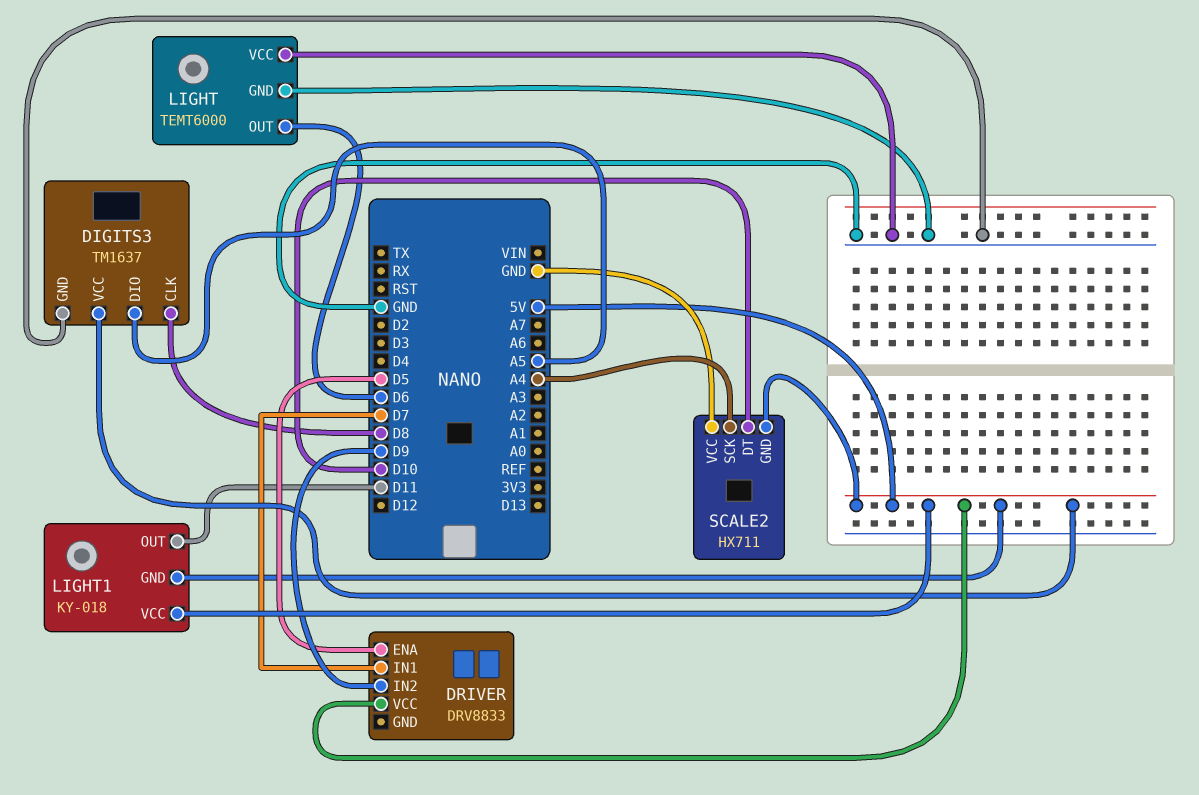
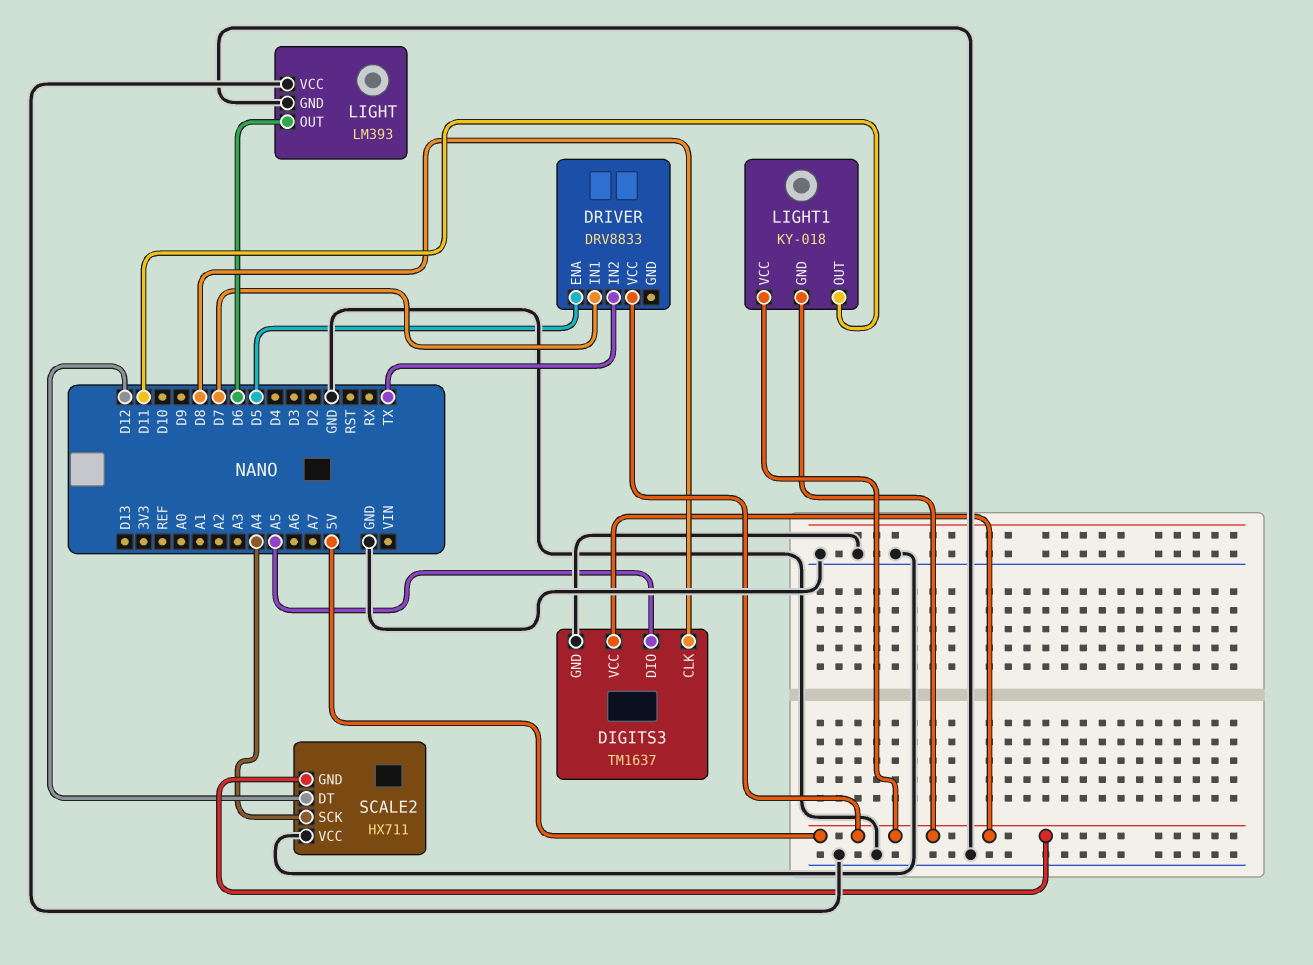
DRIVER pin IN2: D9 -> TX
LIGHT: TEMT6000 -> LM393
SCALE2 pin DT: D10 -> D12

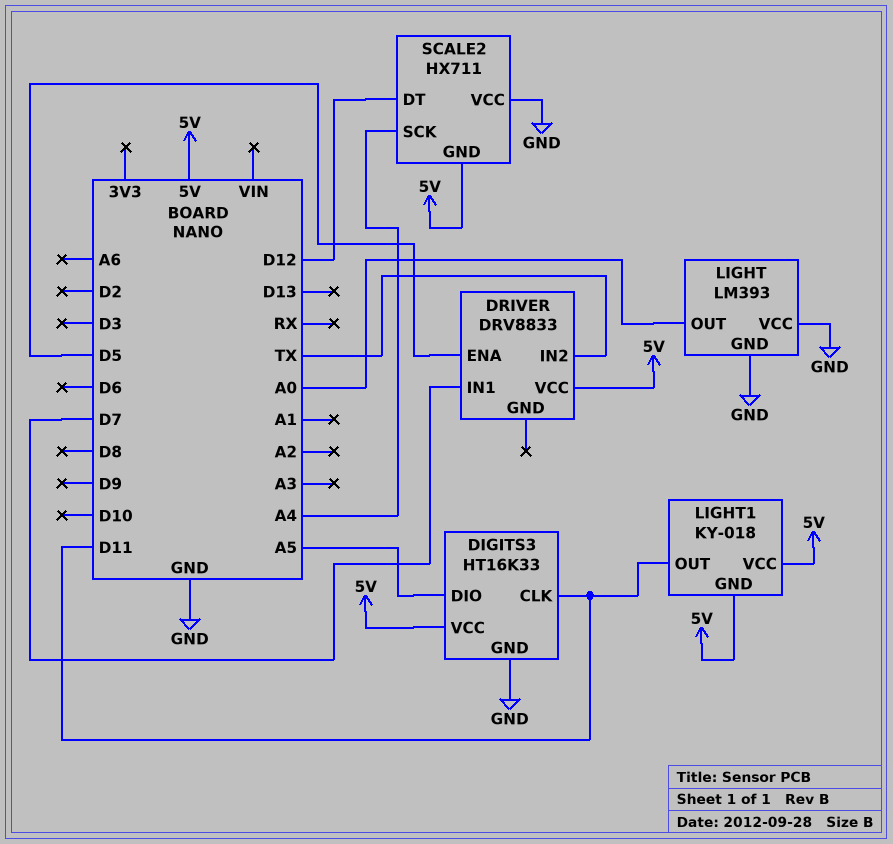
DIGITS3: TM1637 -> HT16K33
DIGITS3 pin CLK: D8 -> D11
LIGHT pin OUT: D6 -> A0

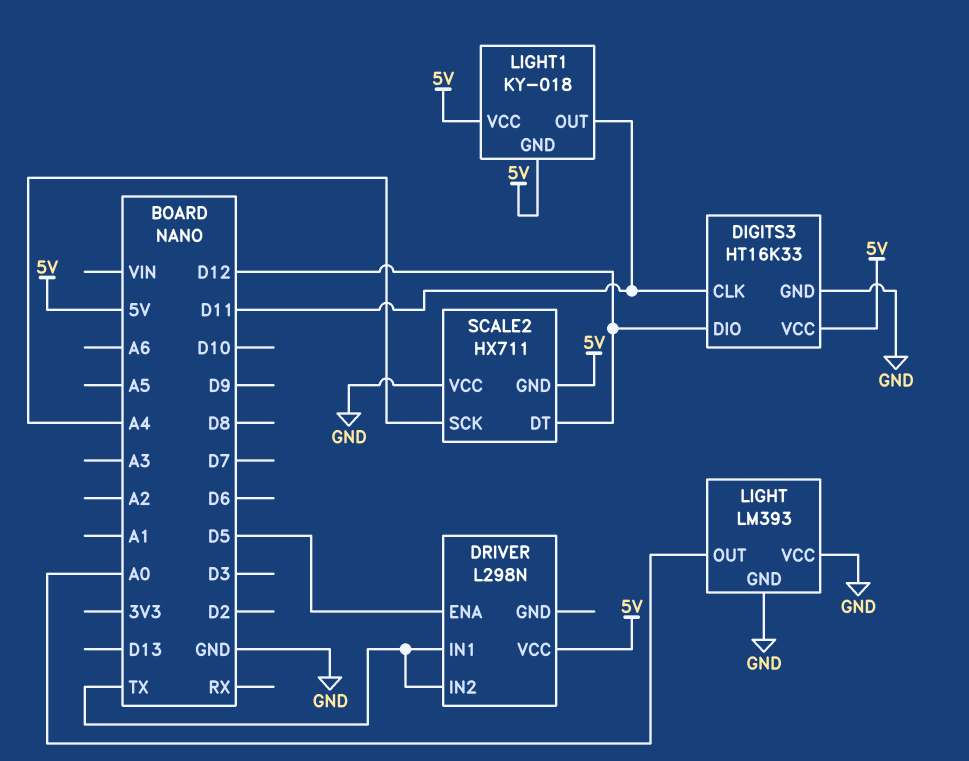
DIGITS3 pin DIO: A5 -> D12
DRIVER: DRV8833 -> L298N
DRIVER pin IN1: D7 -> TX

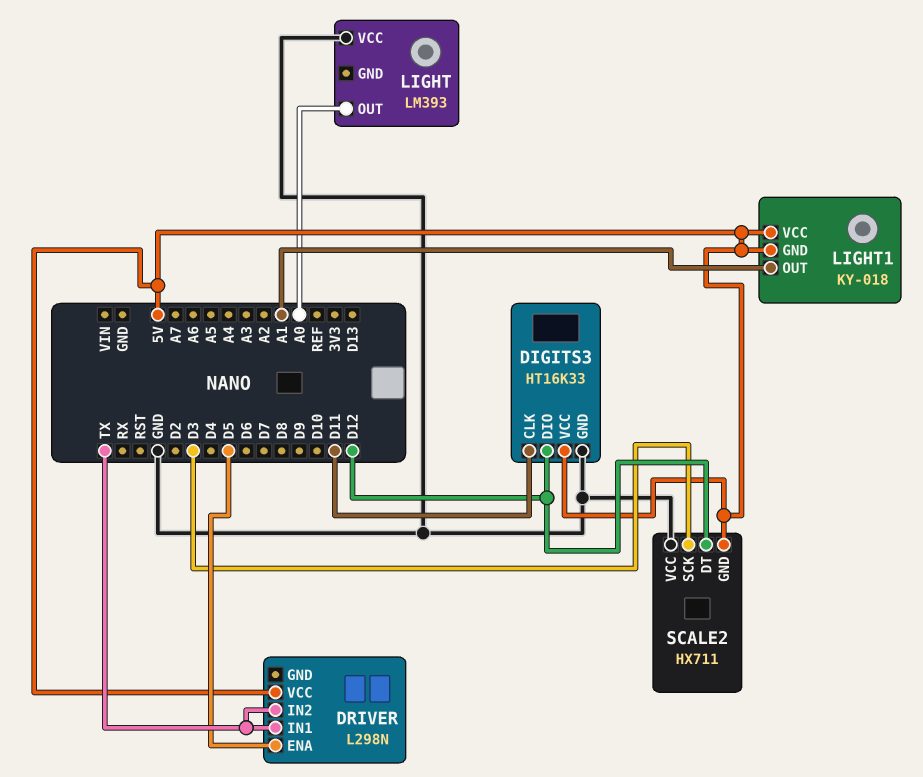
LIGHT pin GND: GND -> none
LIGHT1 pin OUT: D11 -> A1
SCALE2 pin SCK: A4 -> D3

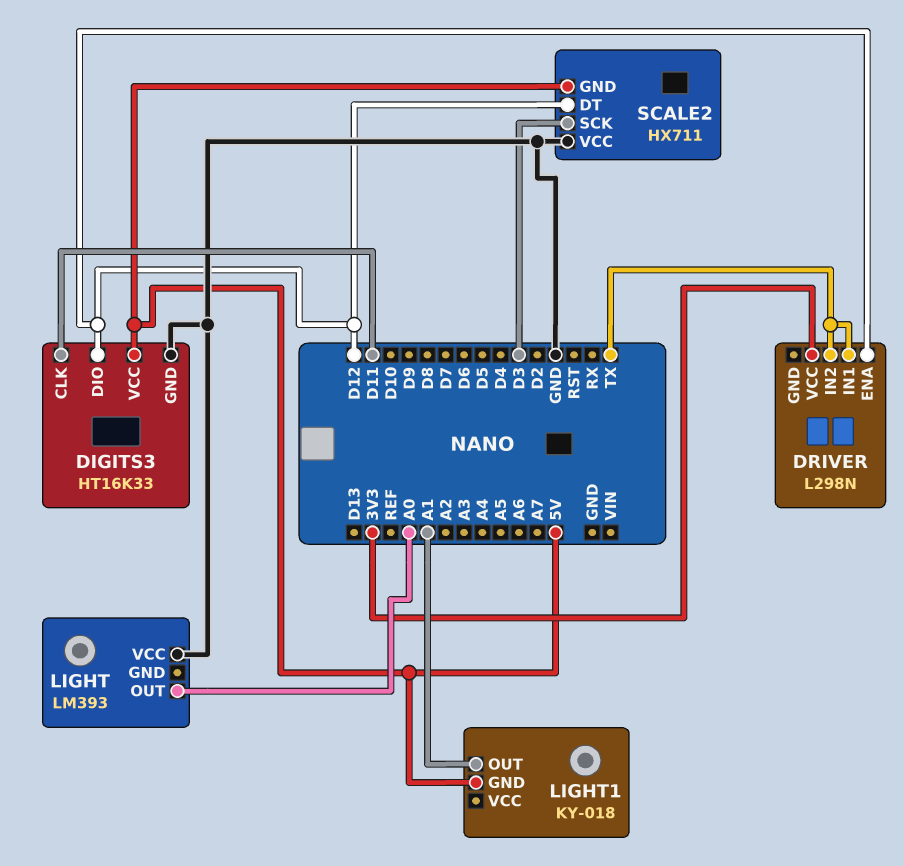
DRIVER pin ENA: D5 -> D12
DRIVER pin VCC: 5V -> 3V3
LIGHT1 pin VCC: 5V -> none

